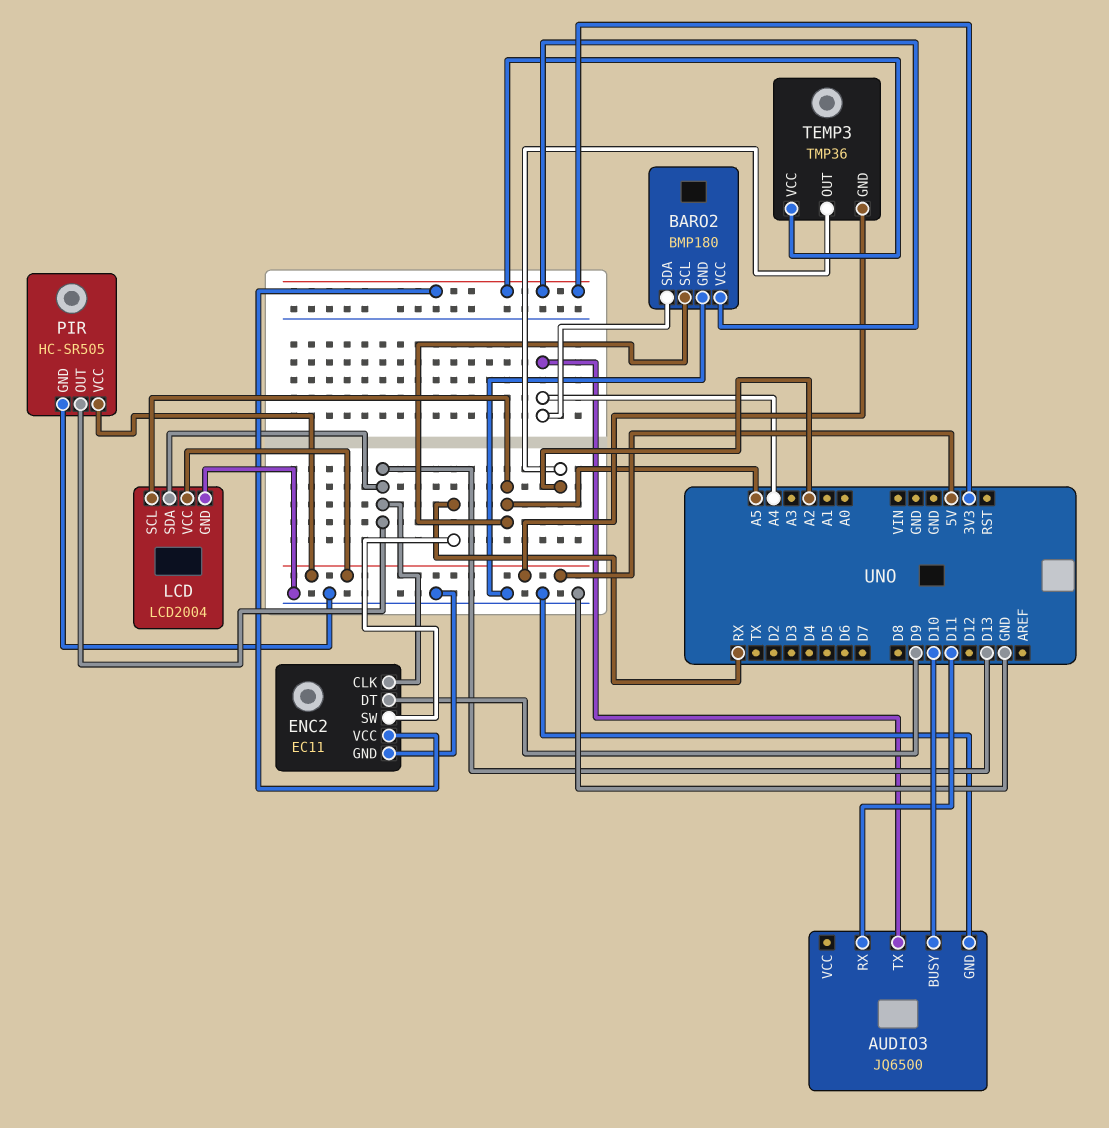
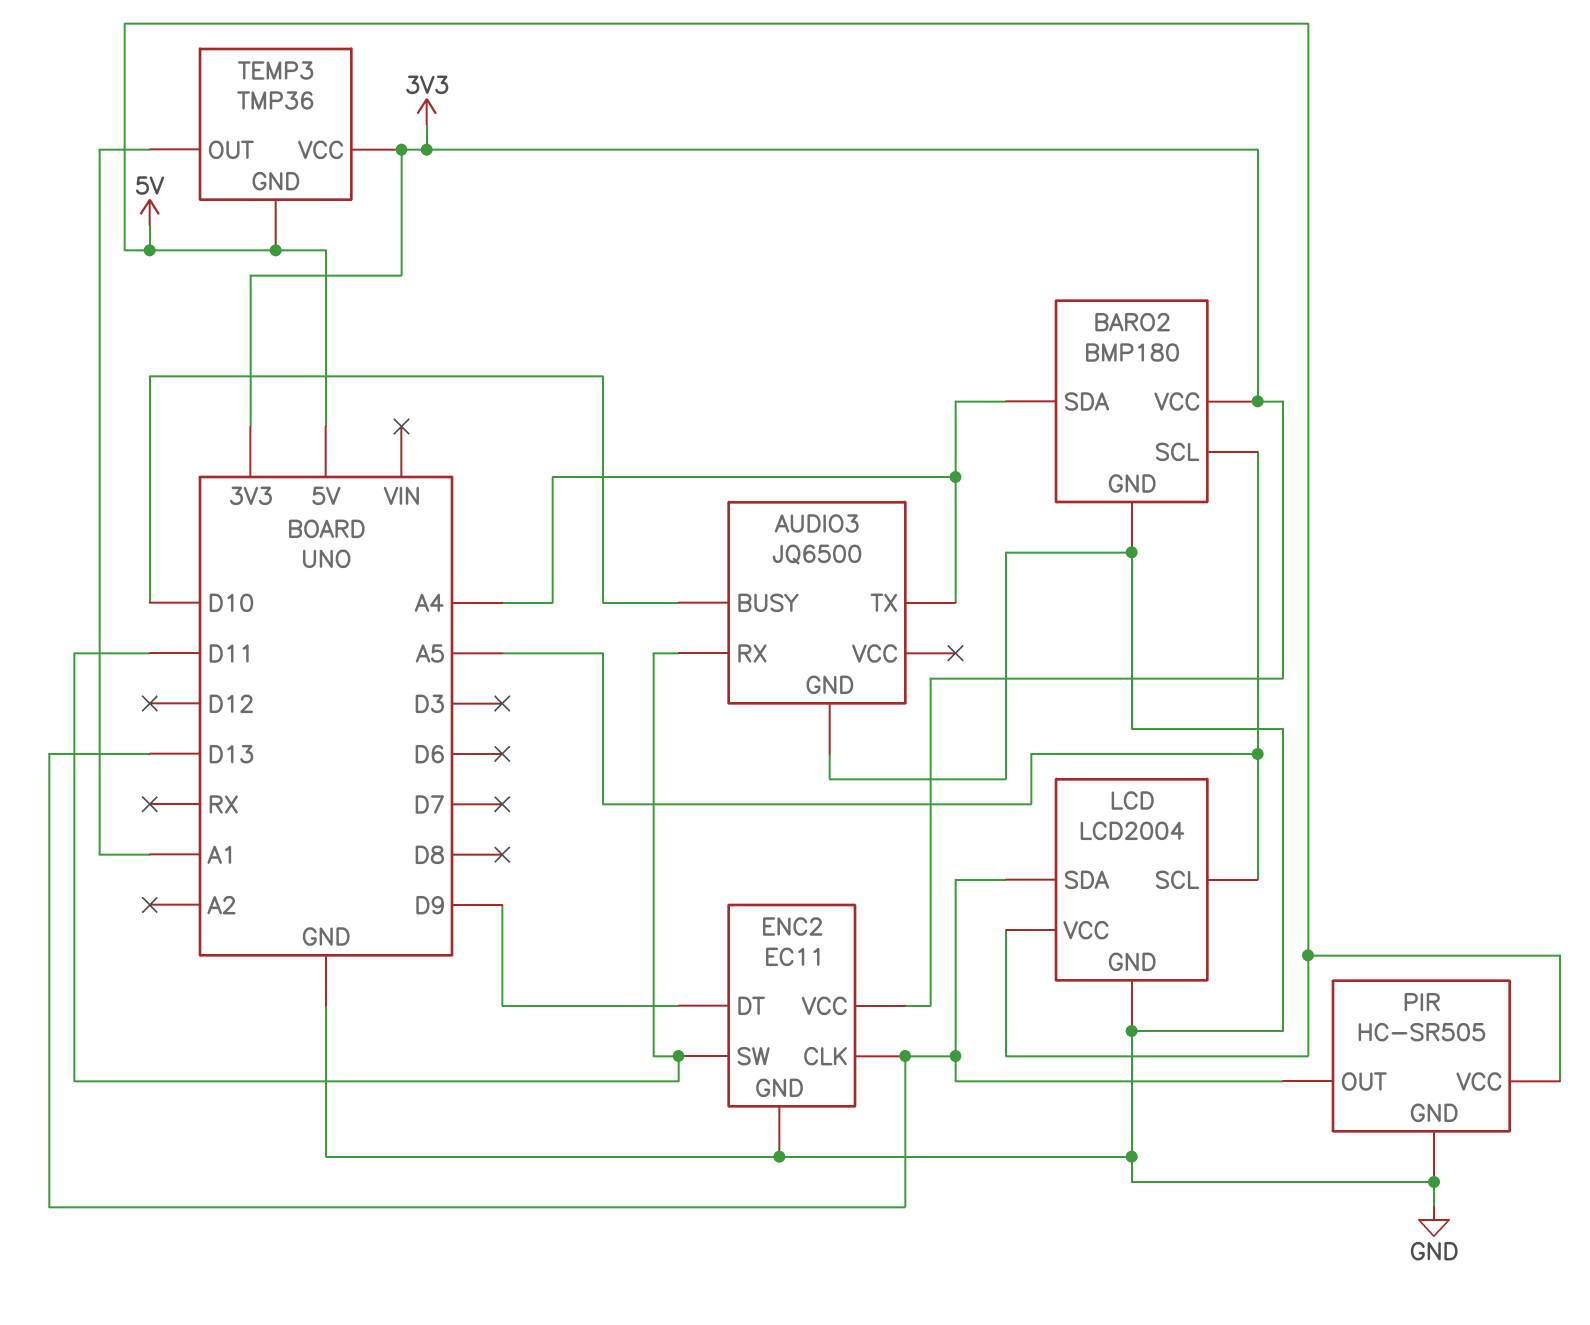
ENC2 pin SW: RX -> D11
TEMP3 pin OUT: A2 -> A1

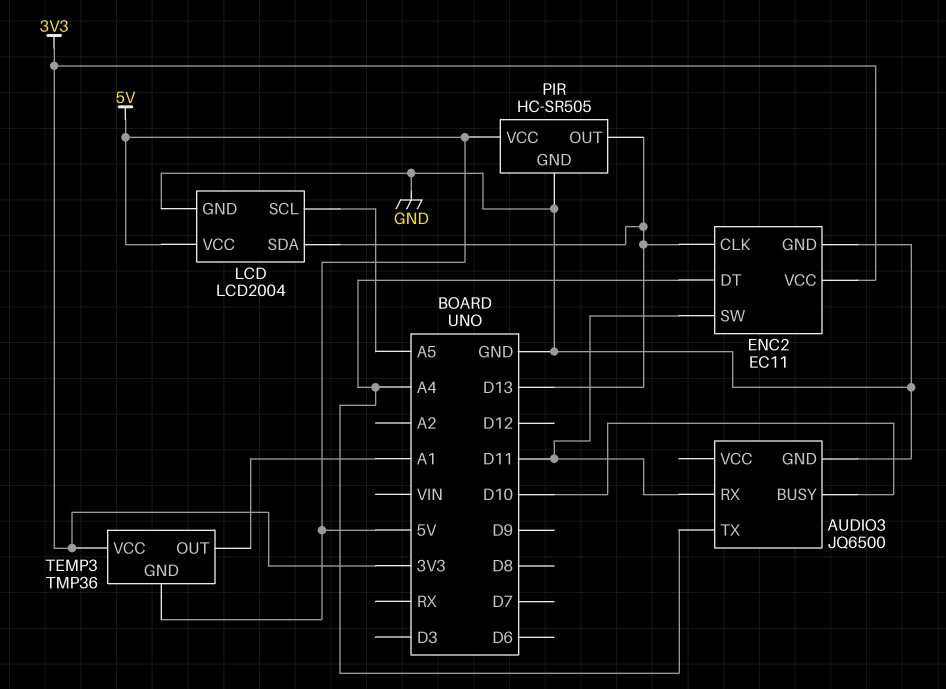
BARO2: BMP180 -> none
BARO2 pin GND: GND -> none
BARO2 pin SCL: A5 -> none
BARO2 pin SDA: A4 -> none
BARO2 pin VCC: 3V3 -> none
ENC2 pin DT: D9 -> A4

